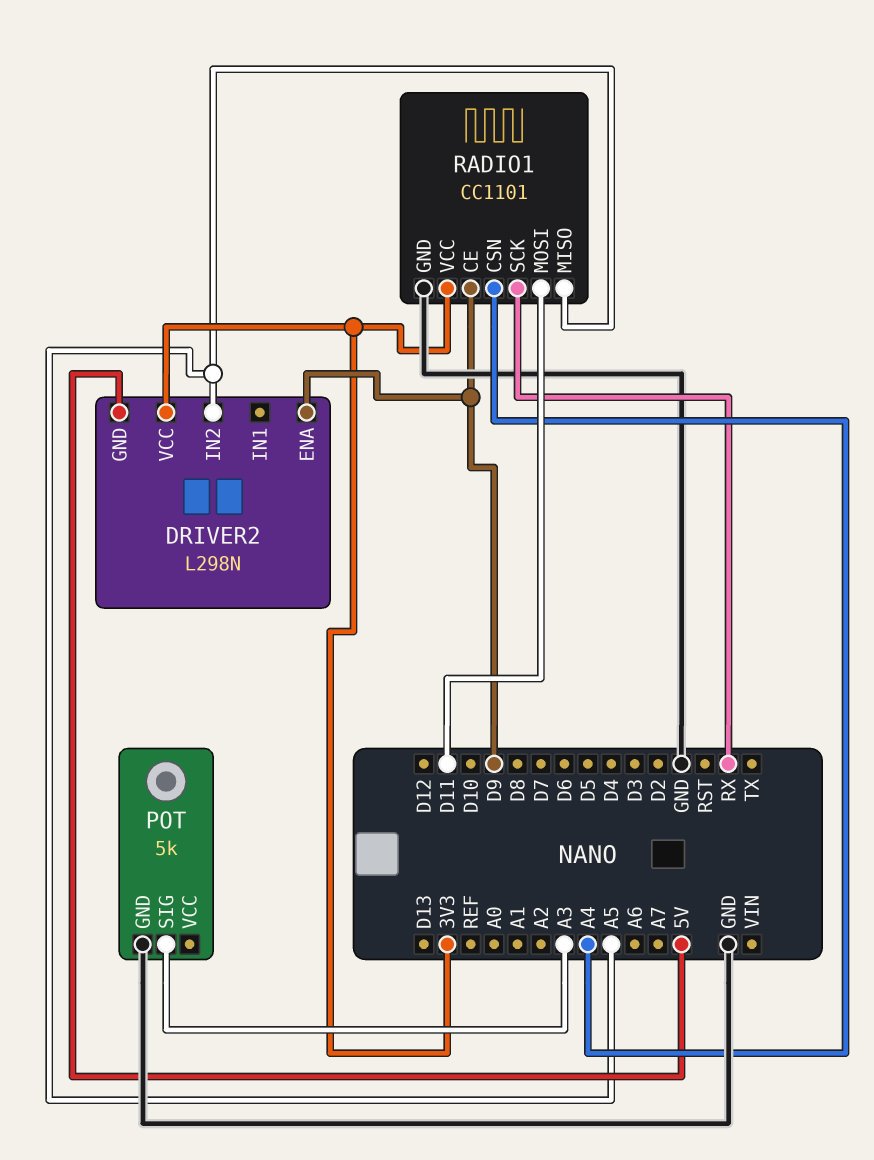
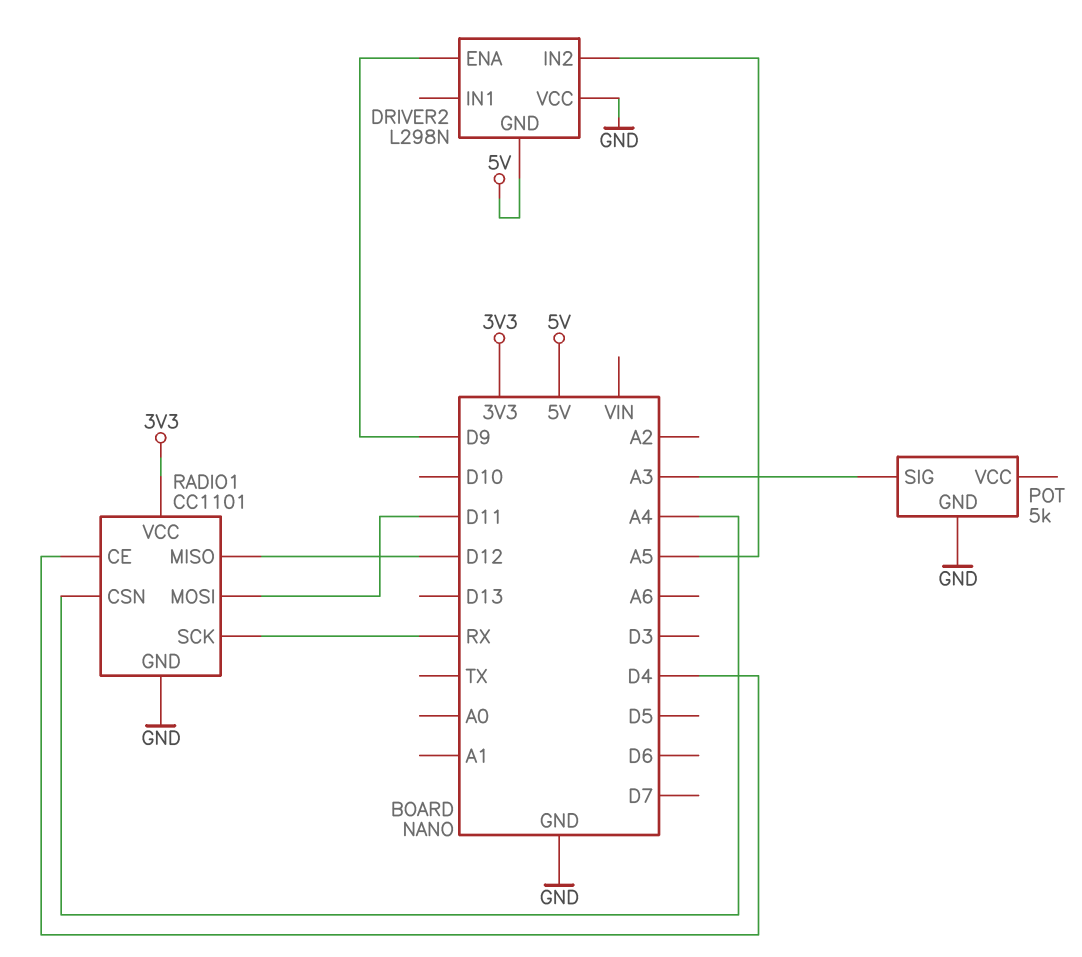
DRIVER2 pin VCC: 3V3 -> GND
RADIO1 pin CE: D9 -> D4
RADIO1 pin MISO: A5 -> D12

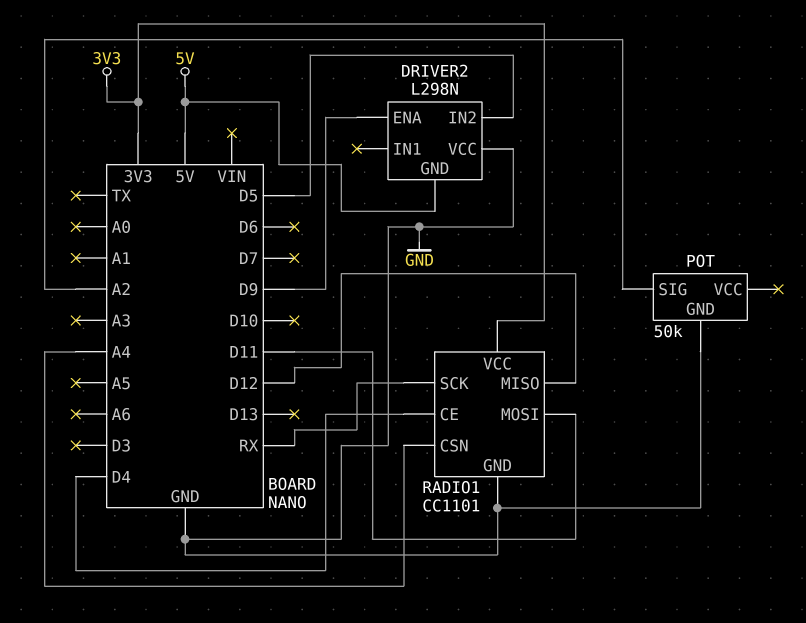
DRIVER2 pin IN2: A5 -> D5
POT: 5k -> 50k
POT pin SIG: A3 -> A2

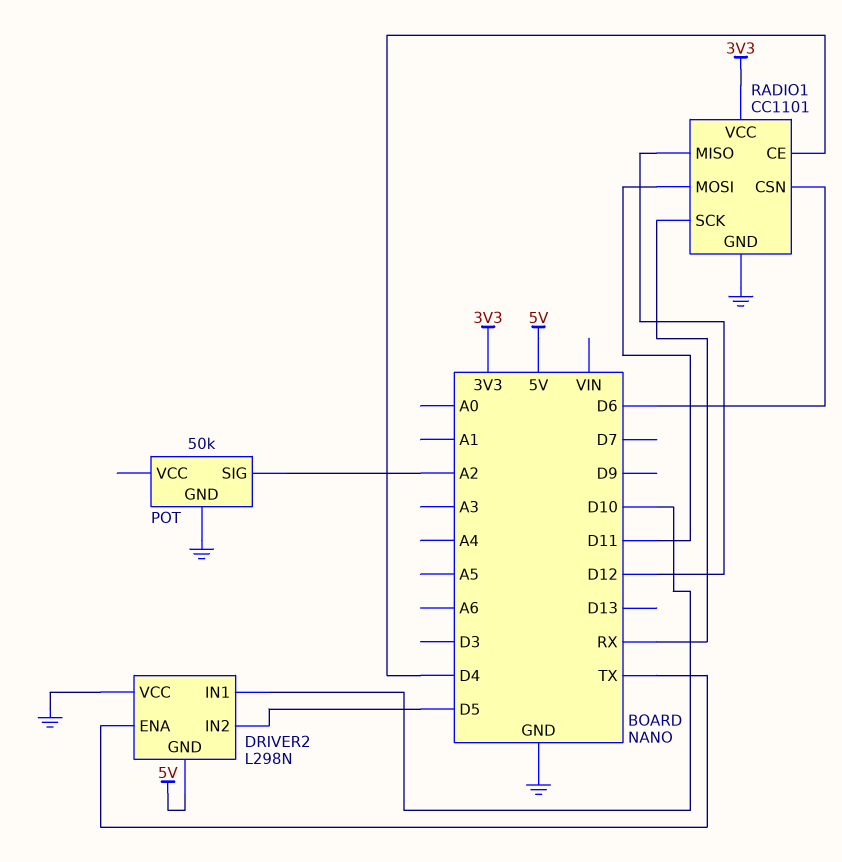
DRIVER2 pin ENA: D9 -> TX
DRIVER2 pin IN1: none -> D10
RADIO1 pin CSN: A4 -> D6

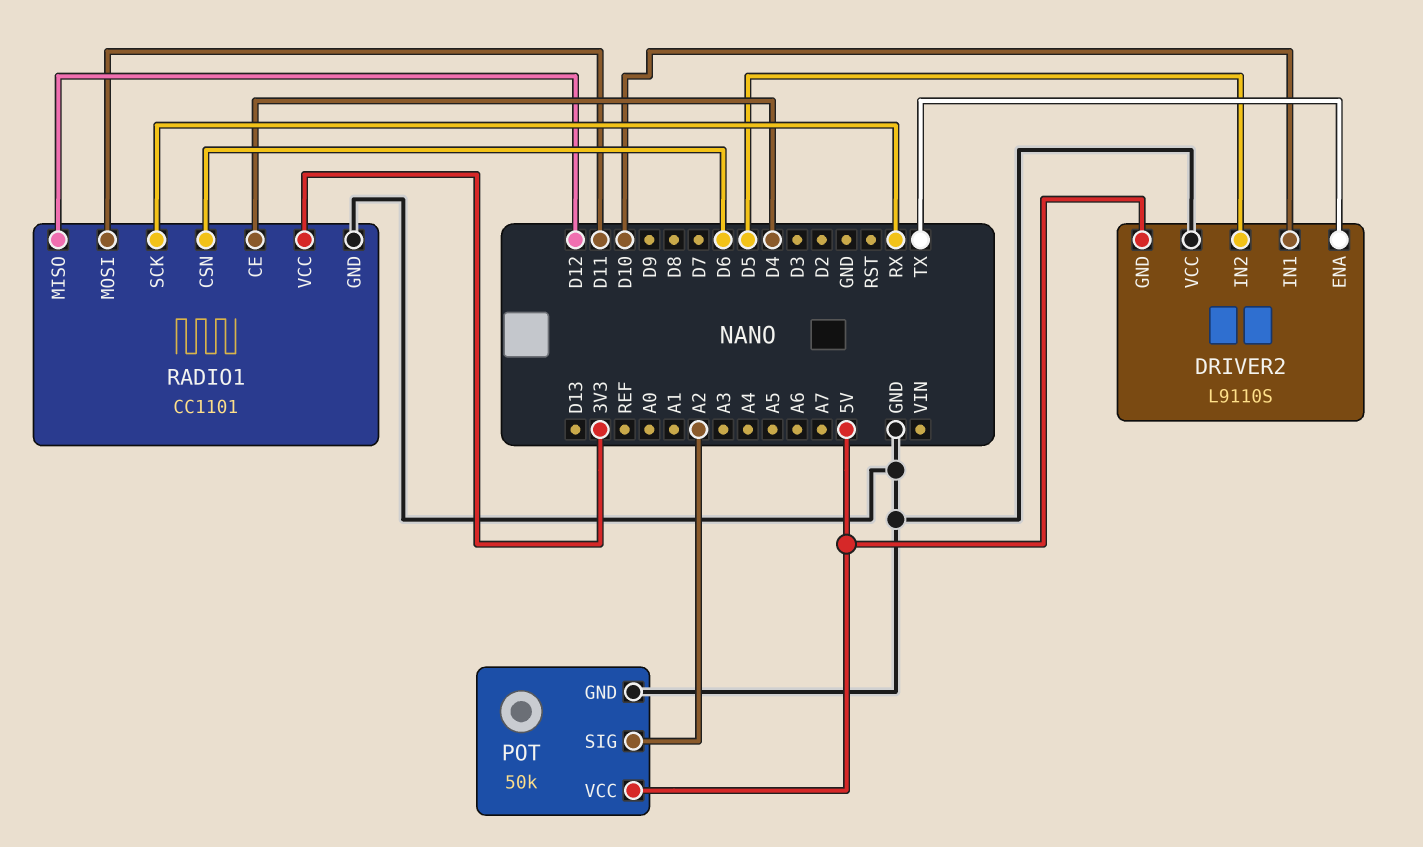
DRIVER2: L298N -> L9110S
POT pin VCC: none -> 5V

